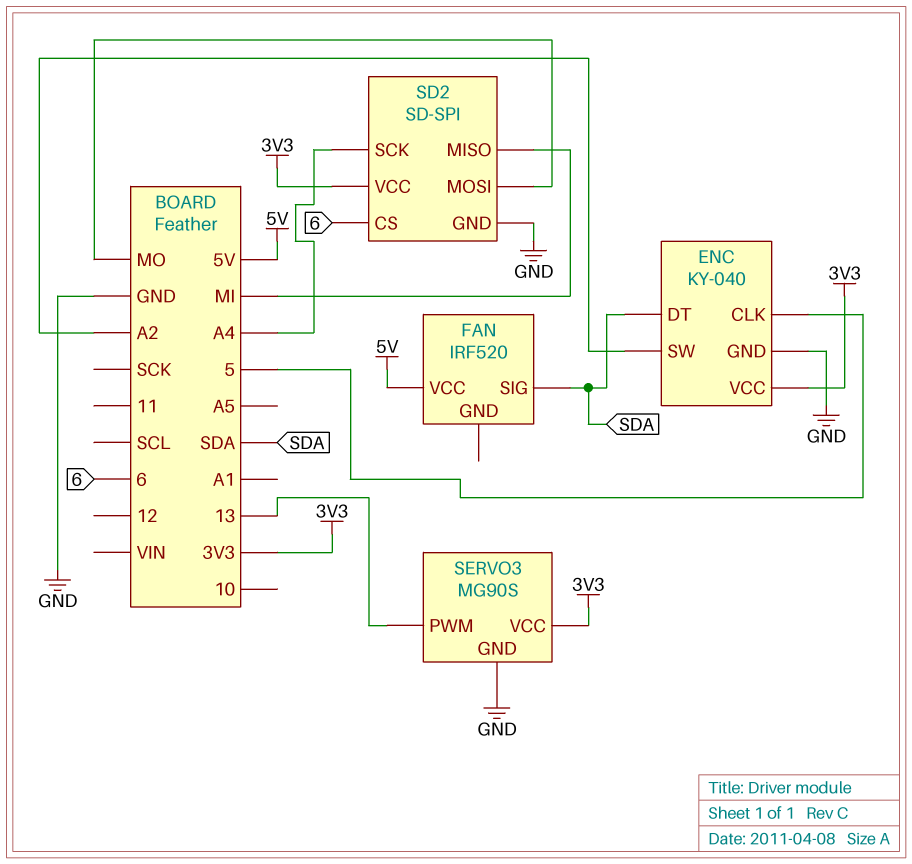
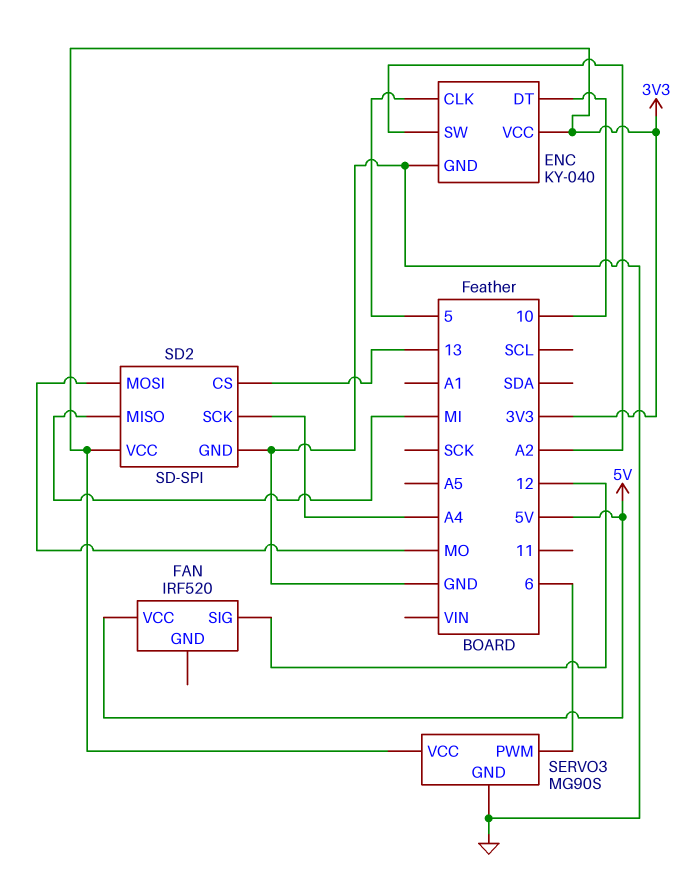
ENC pin DT: SDA -> 10
FAN pin SIG: SDA -> 12
SD2 pin CS: 6 -> 13
SERVO3 pin PWM: 13 -> 6

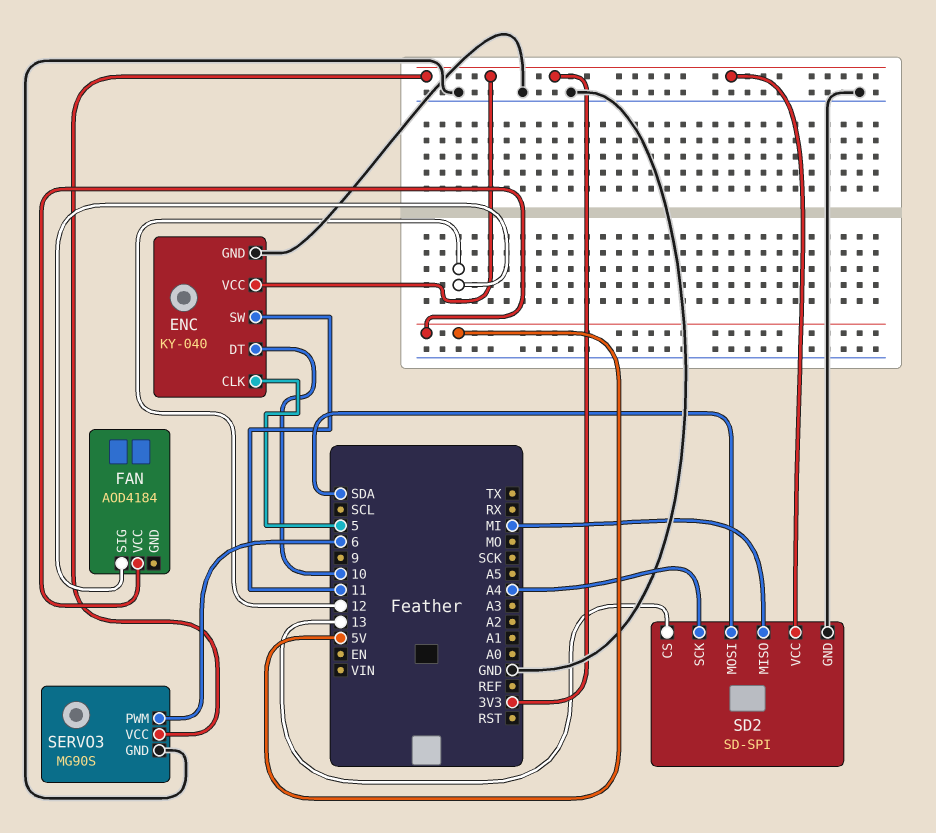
ENC pin SW: A2 -> 11
FAN: IRF520 -> AOD4184
SD2 pin MOSI: MO -> SDA

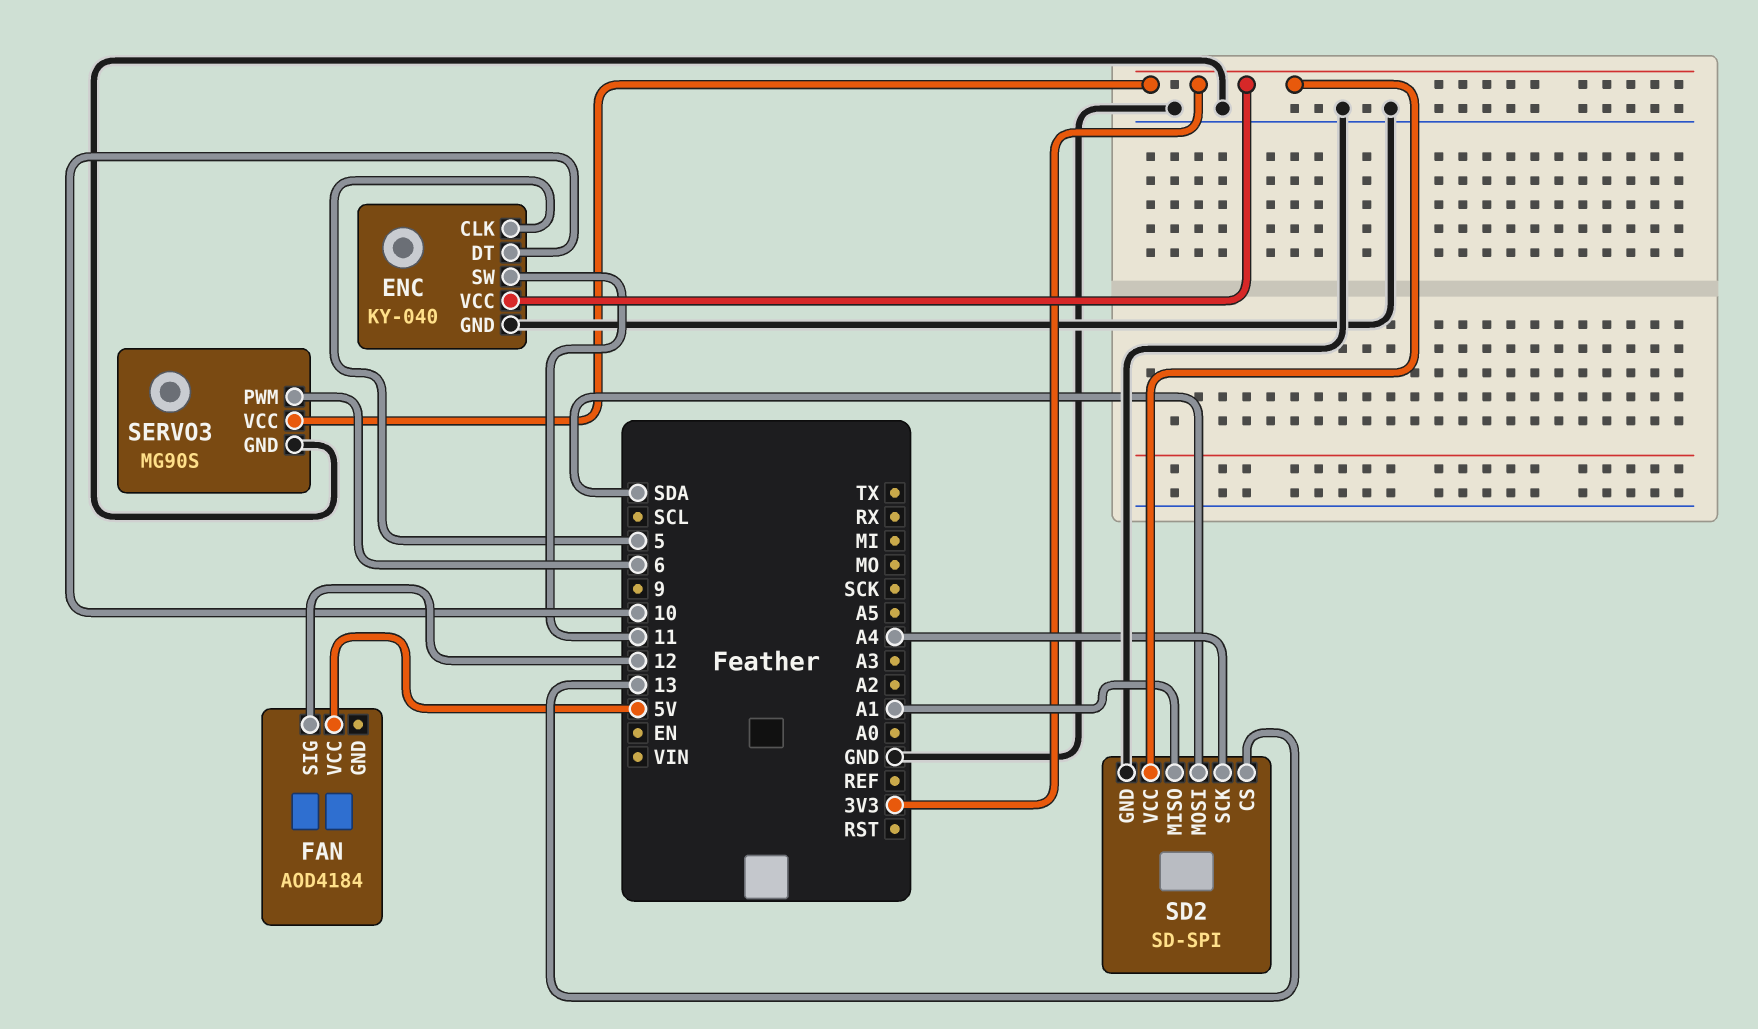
SD2 pin MISO: MI -> A1

